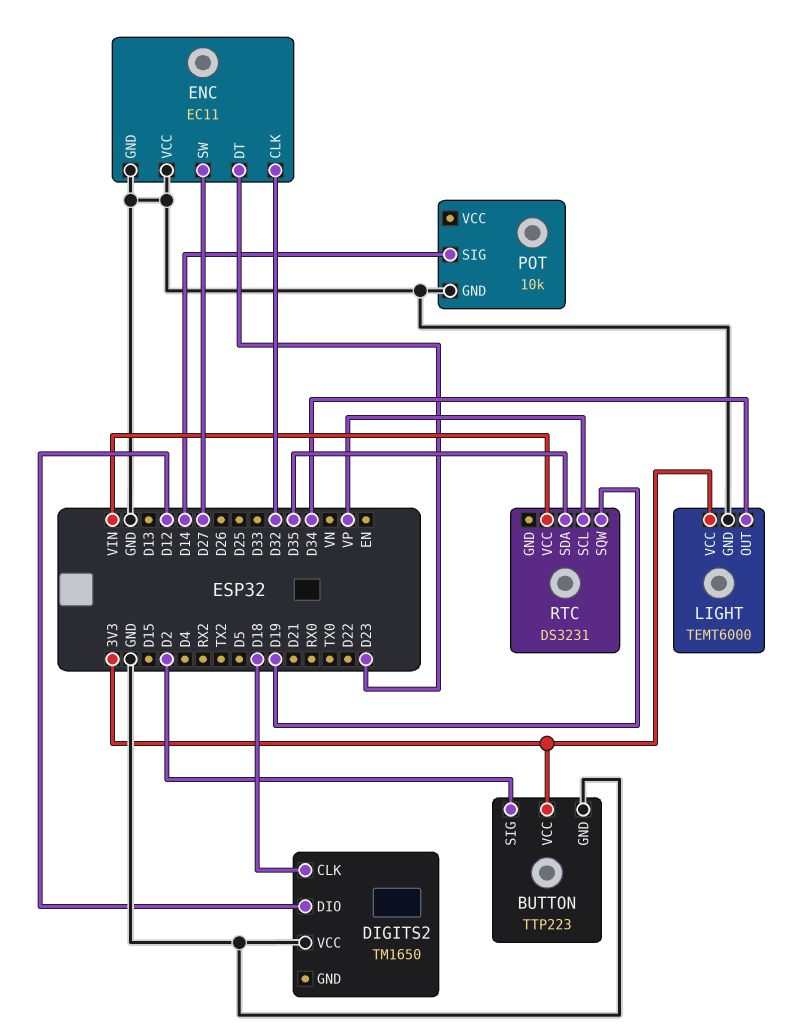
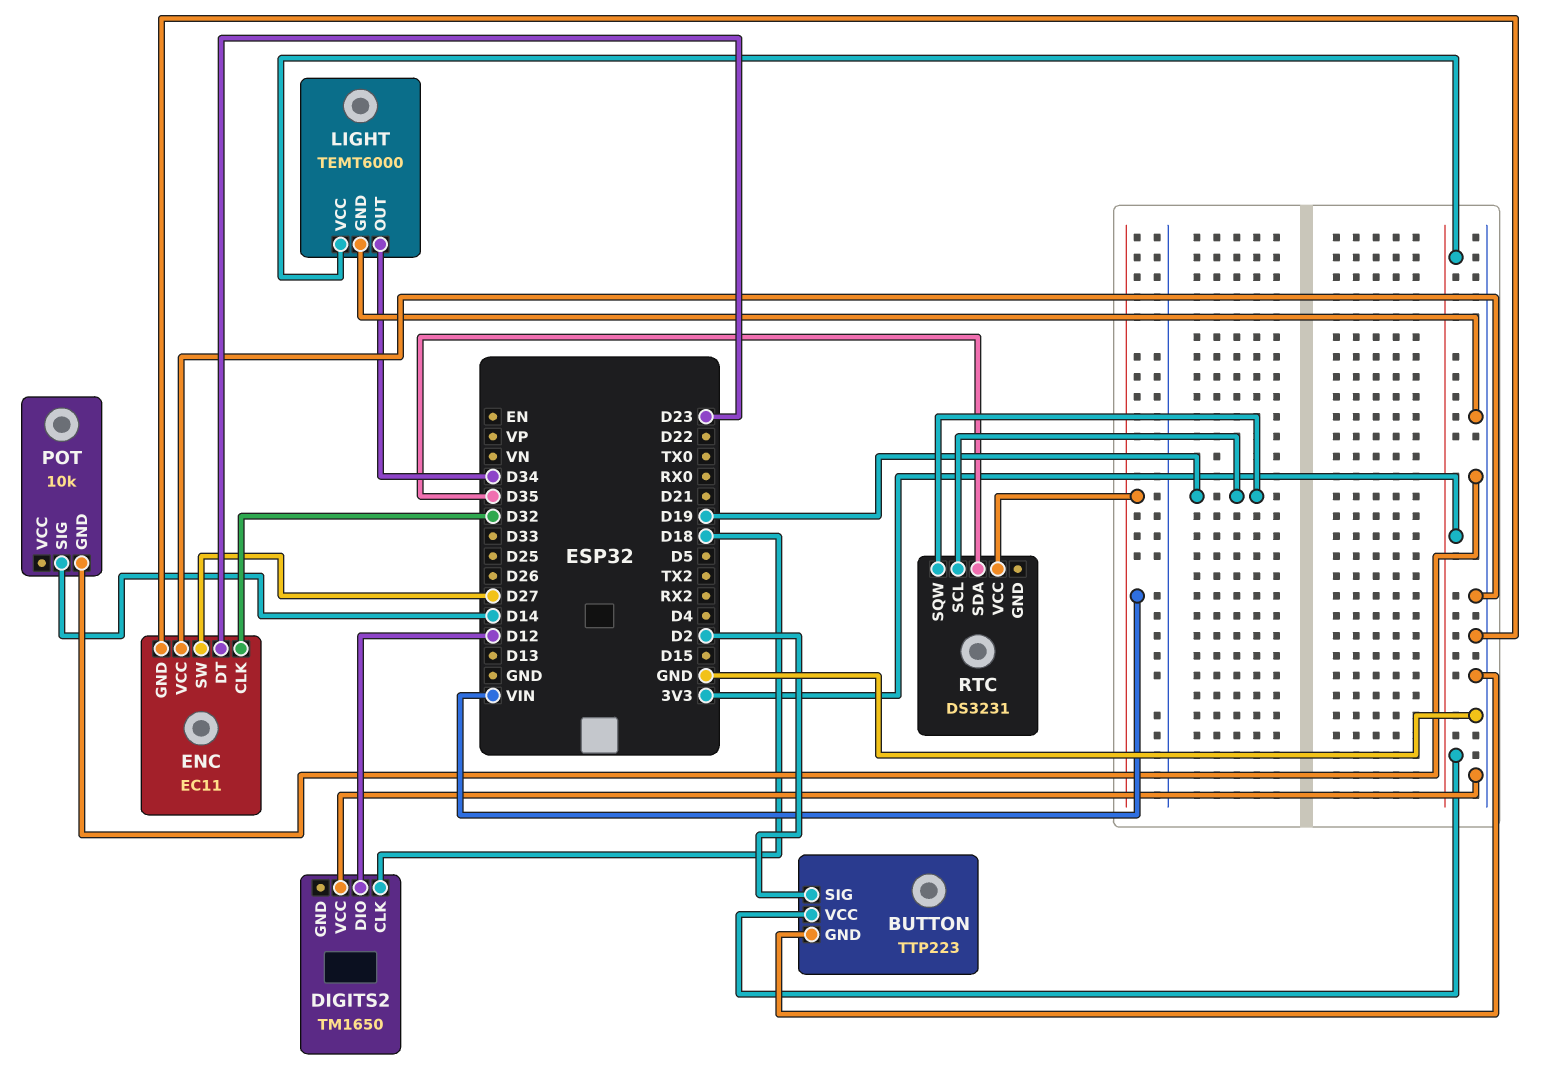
RTC pin SCL: VP -> D19

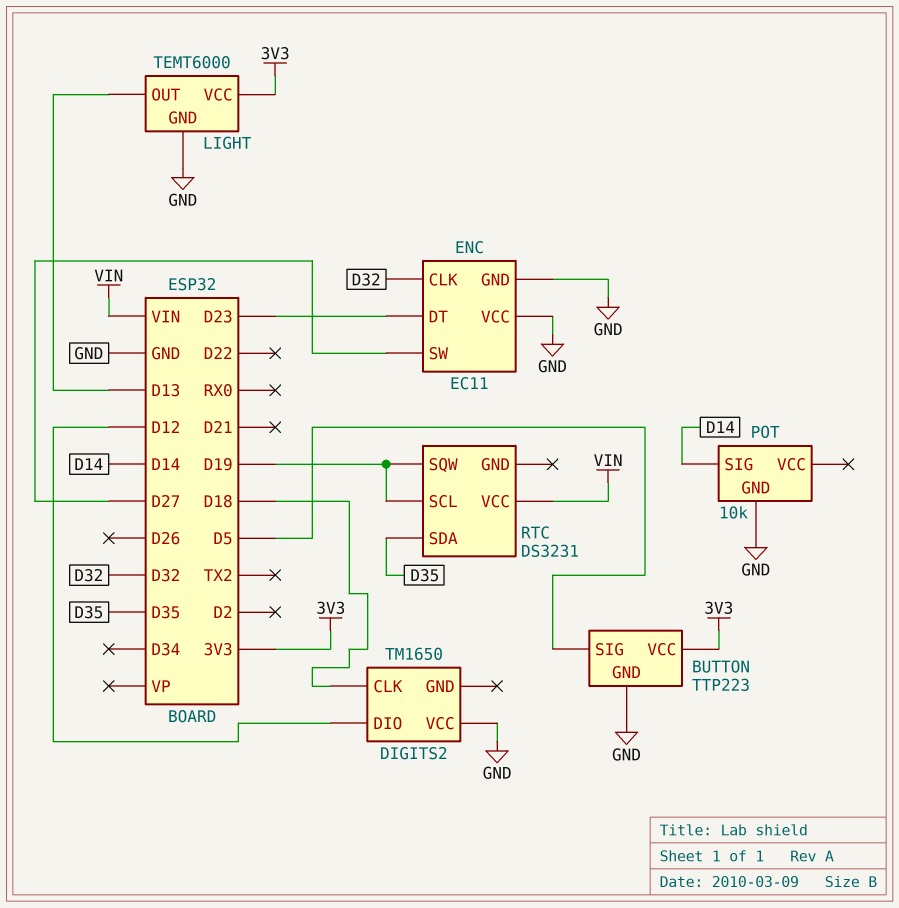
BUTTON pin SIG: D2 -> D5
LIGHT pin OUT: D34 -> D13

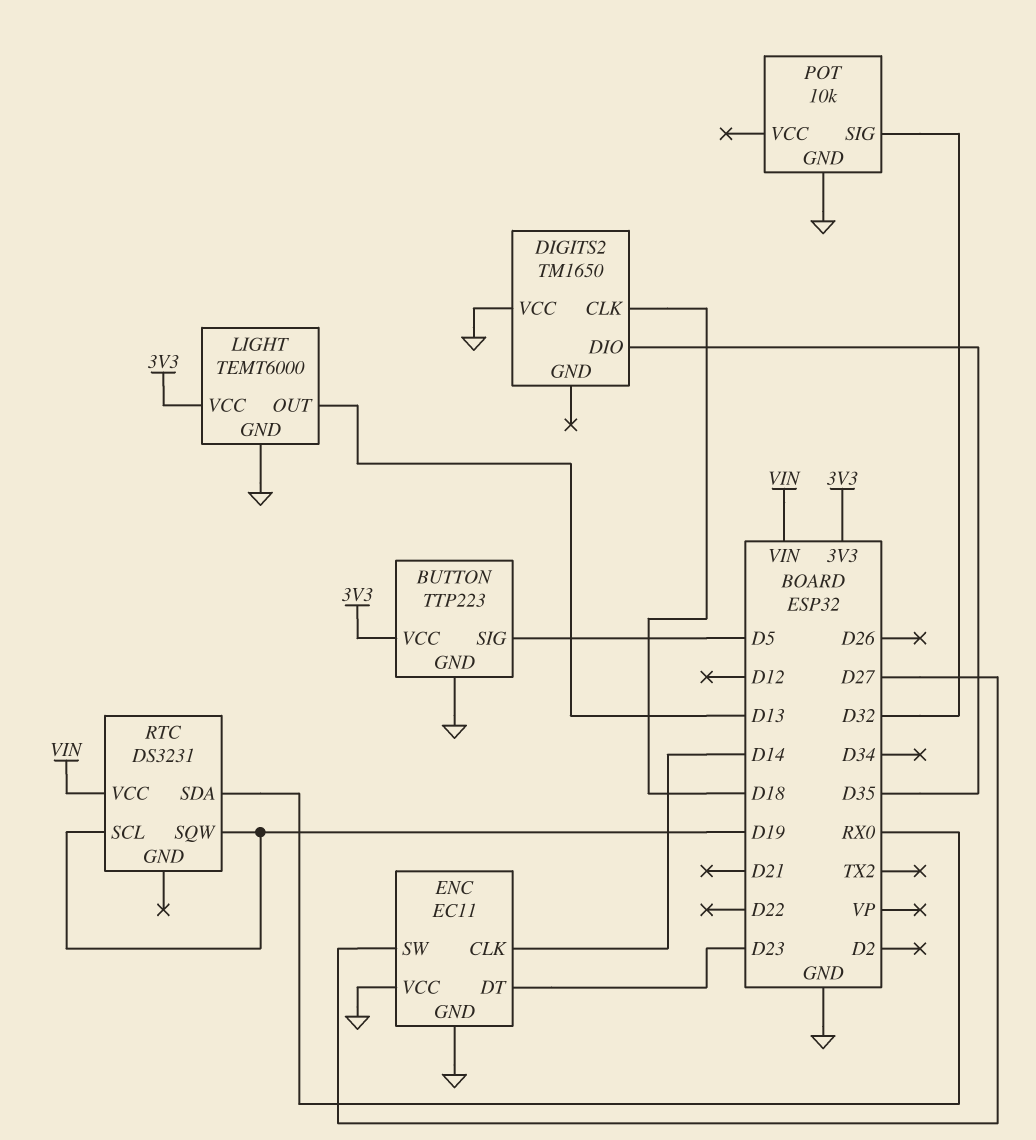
DIGITS2 pin DIO: D12 -> D35
ENC pin CLK: D32 -> D14
POT pin SIG: D14 -> D32
RTC pin SDA: D35 -> RX0

